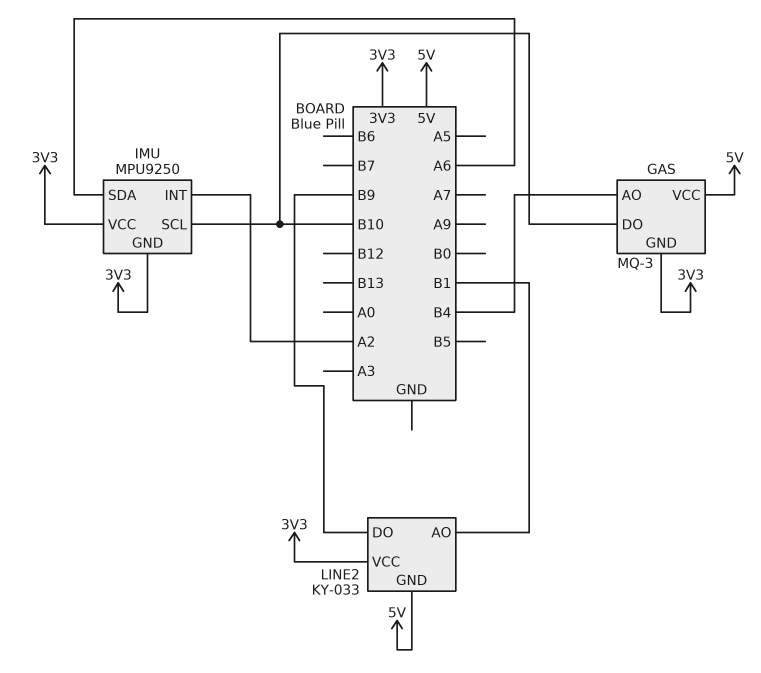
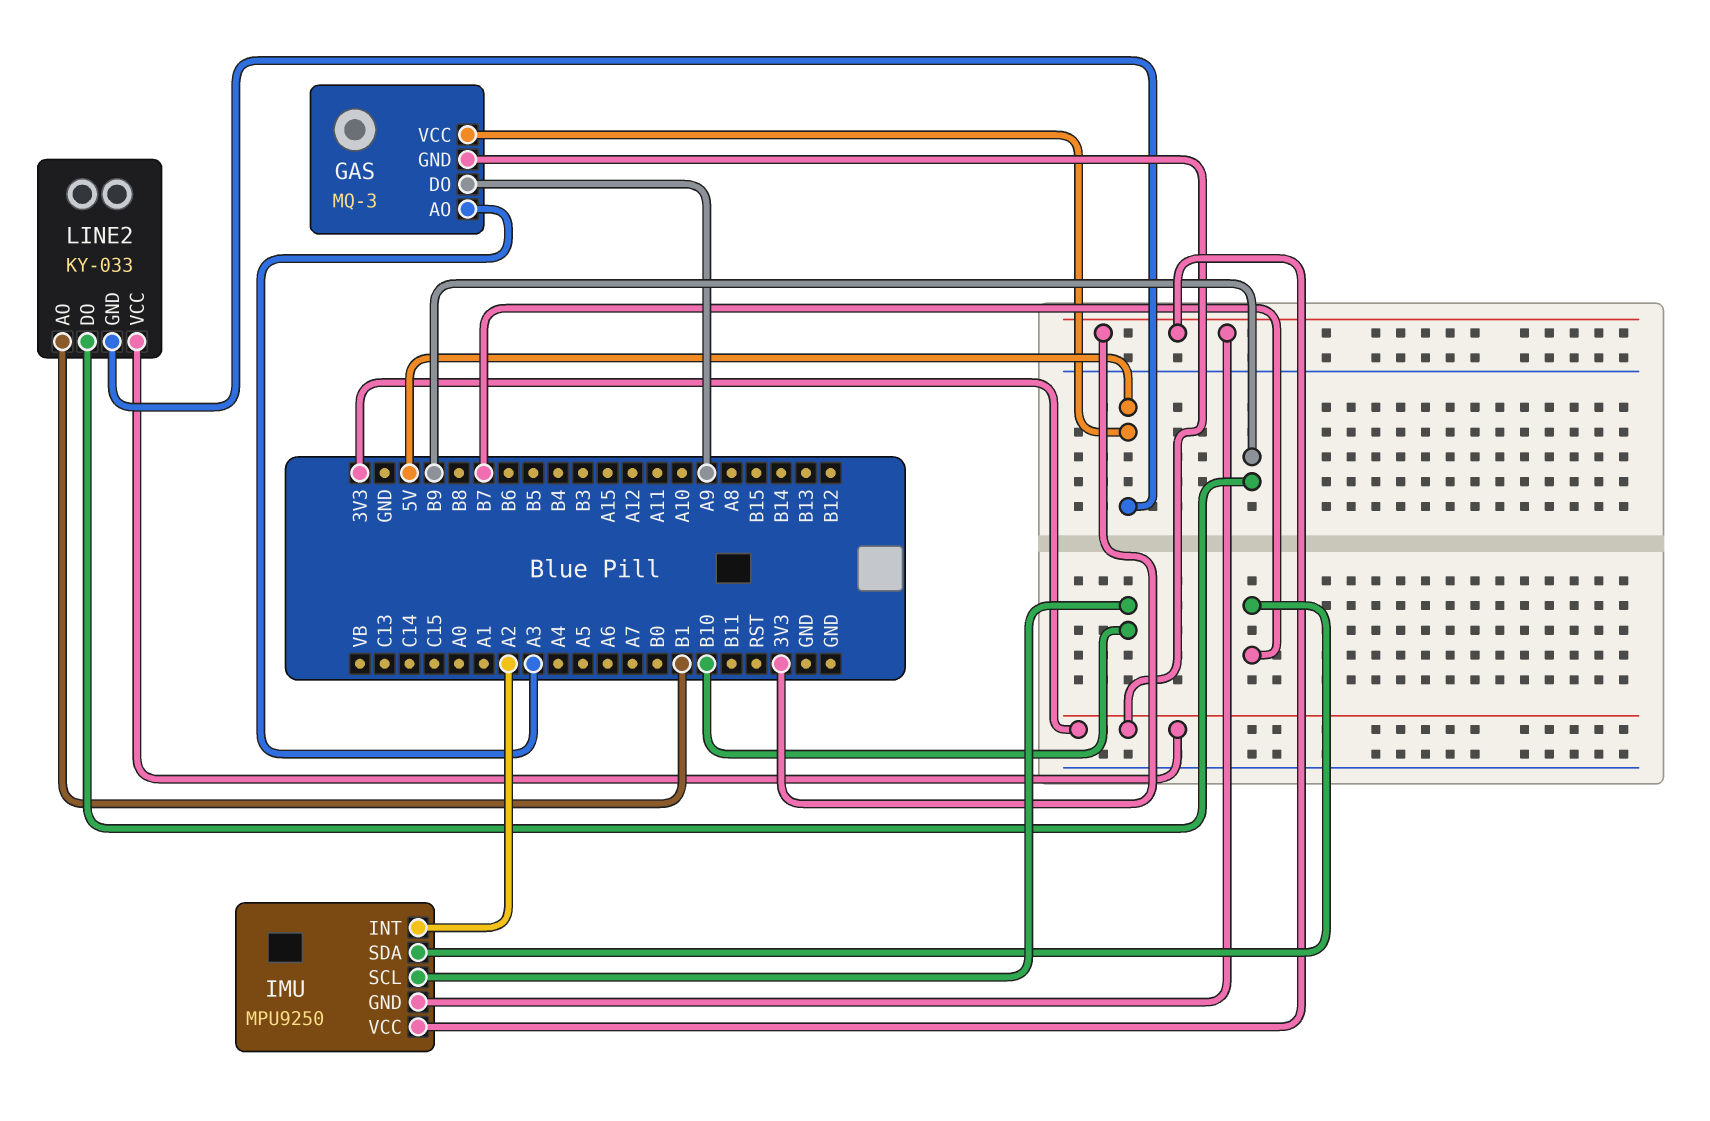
GAS pin AO: B4 -> A3
GAS pin DO: B10 -> A9
IMU pin SDA: A6 -> B7

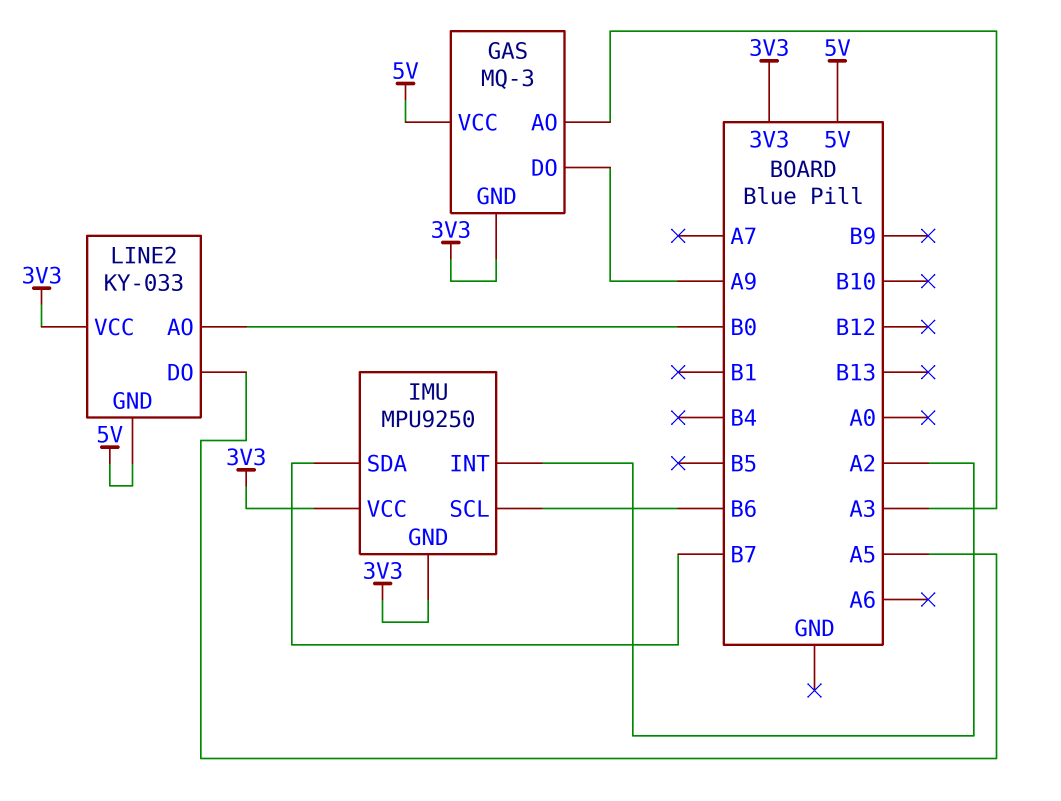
IMU pin SCL: B10 -> B6
LINE2 pin AO: B1 -> B0
LINE2 pin DO: B9 -> A5

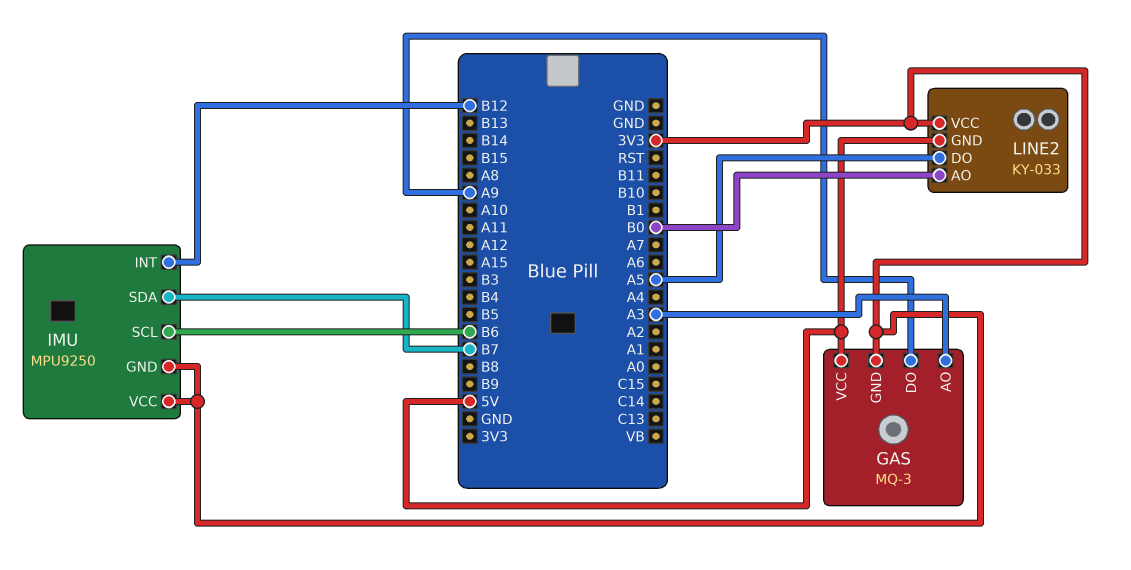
IMU pin INT: A2 -> B12

